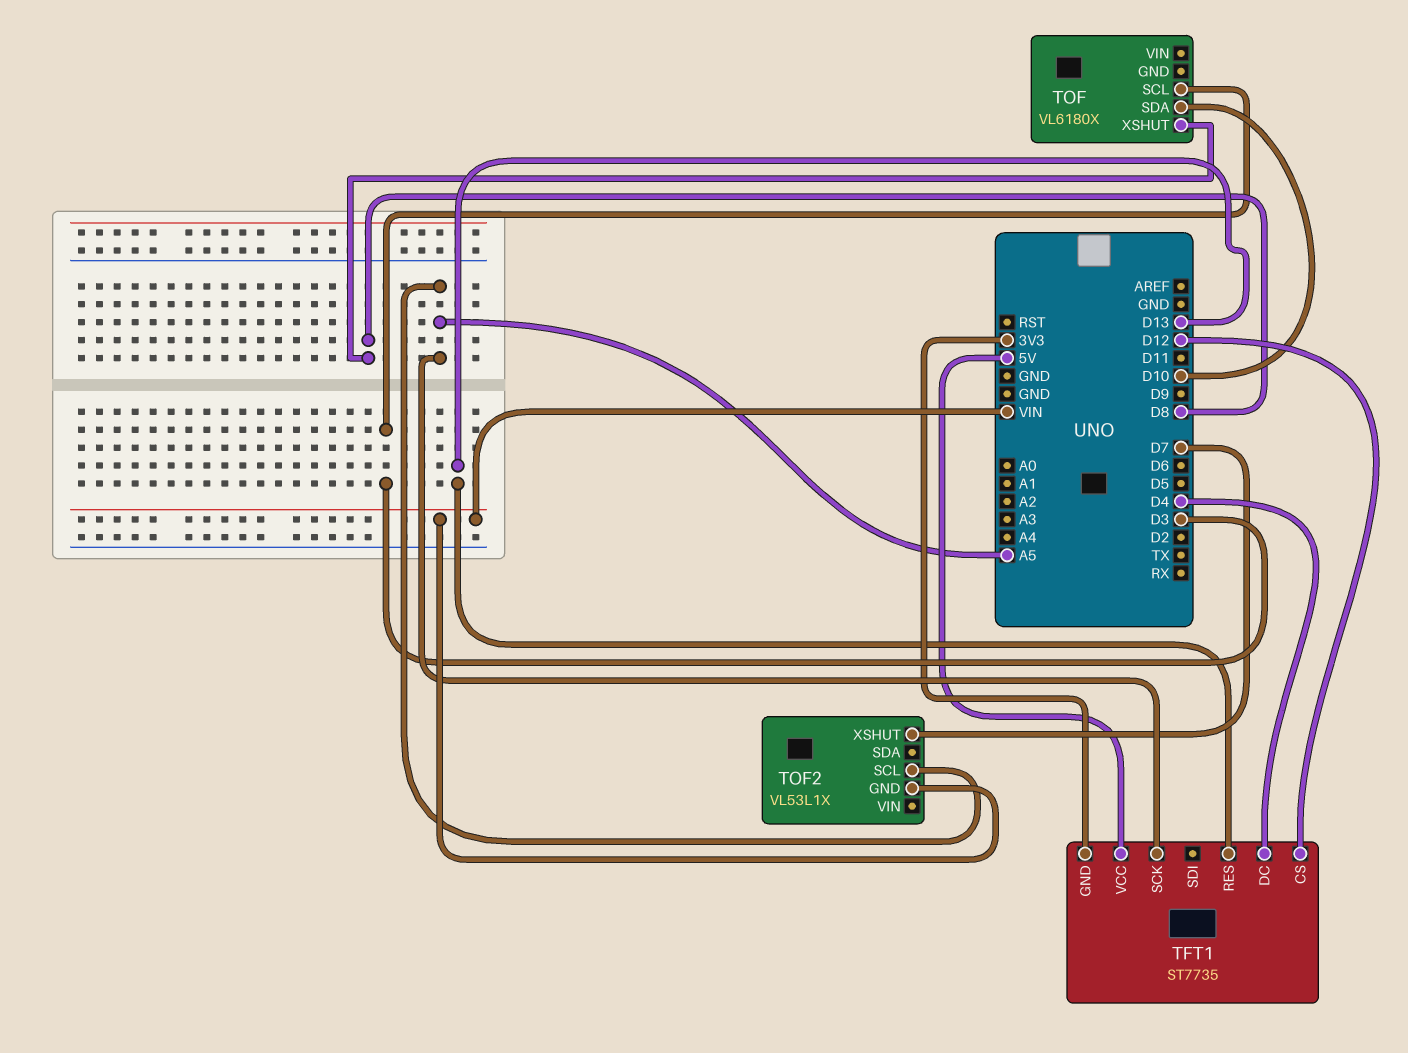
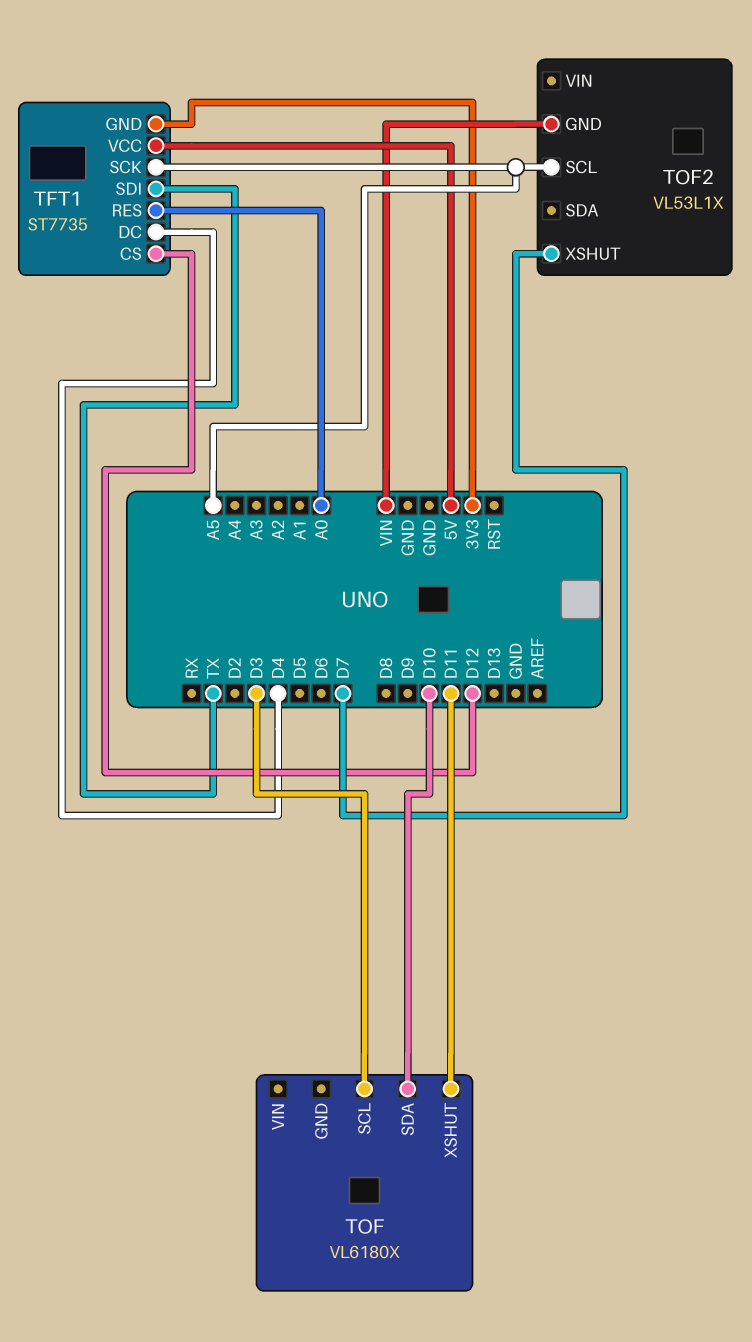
TFT1 pin RES: D13 -> A0
TFT1 pin SDI: none -> TX
TOF pin XSHUT: D8 -> D11

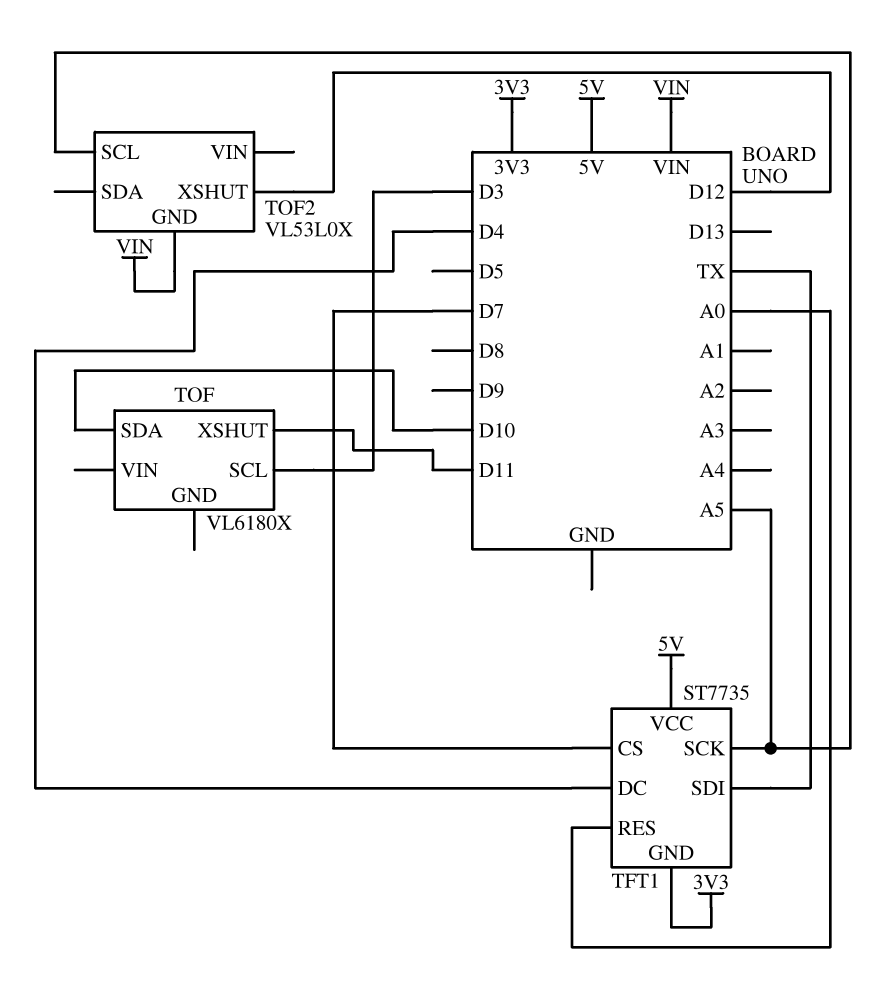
TFT1 pin CS: D12 -> D7
TOF2: VL53L1X -> VL53L0X
TOF2 pin XSHUT: D7 -> D12

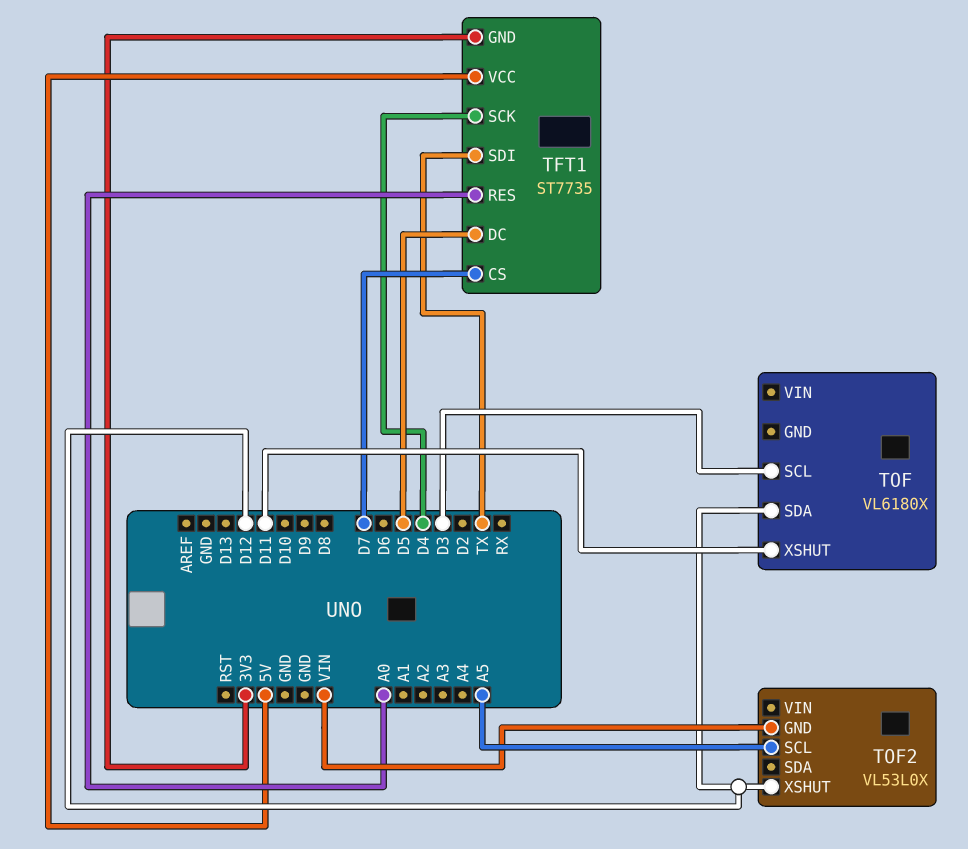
TFT1 pin DC: D4 -> D5
TFT1 pin SCK: A5 -> D4
TOF pin SDA: D10 -> D12

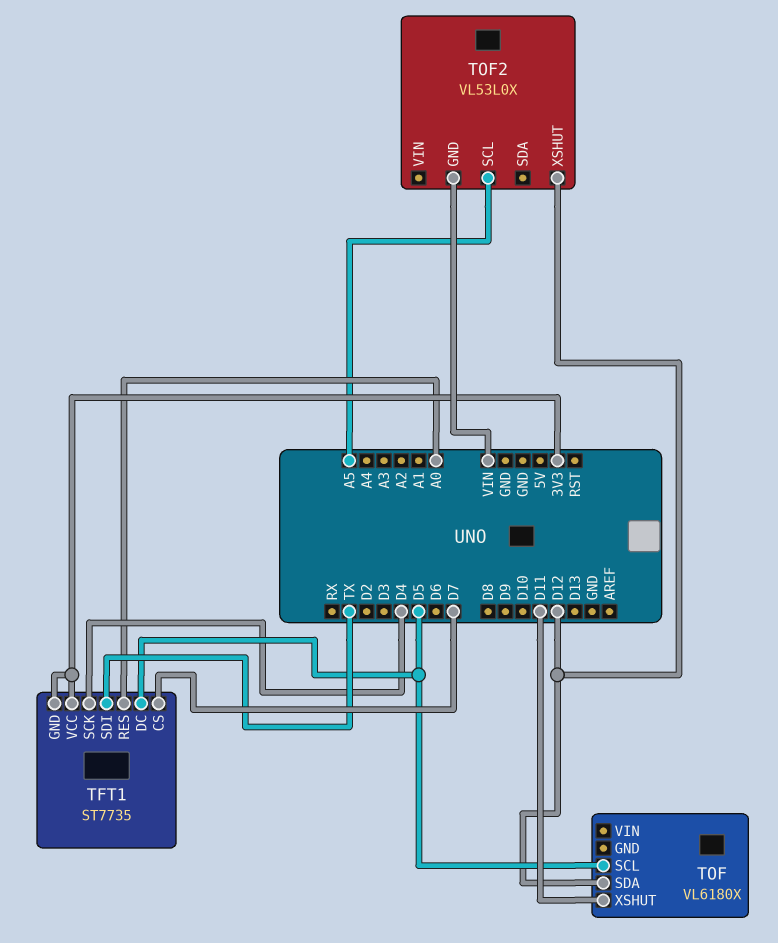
TFT1 pin VCC: 5V -> 3V3
TOF pin SCL: D3 -> D5

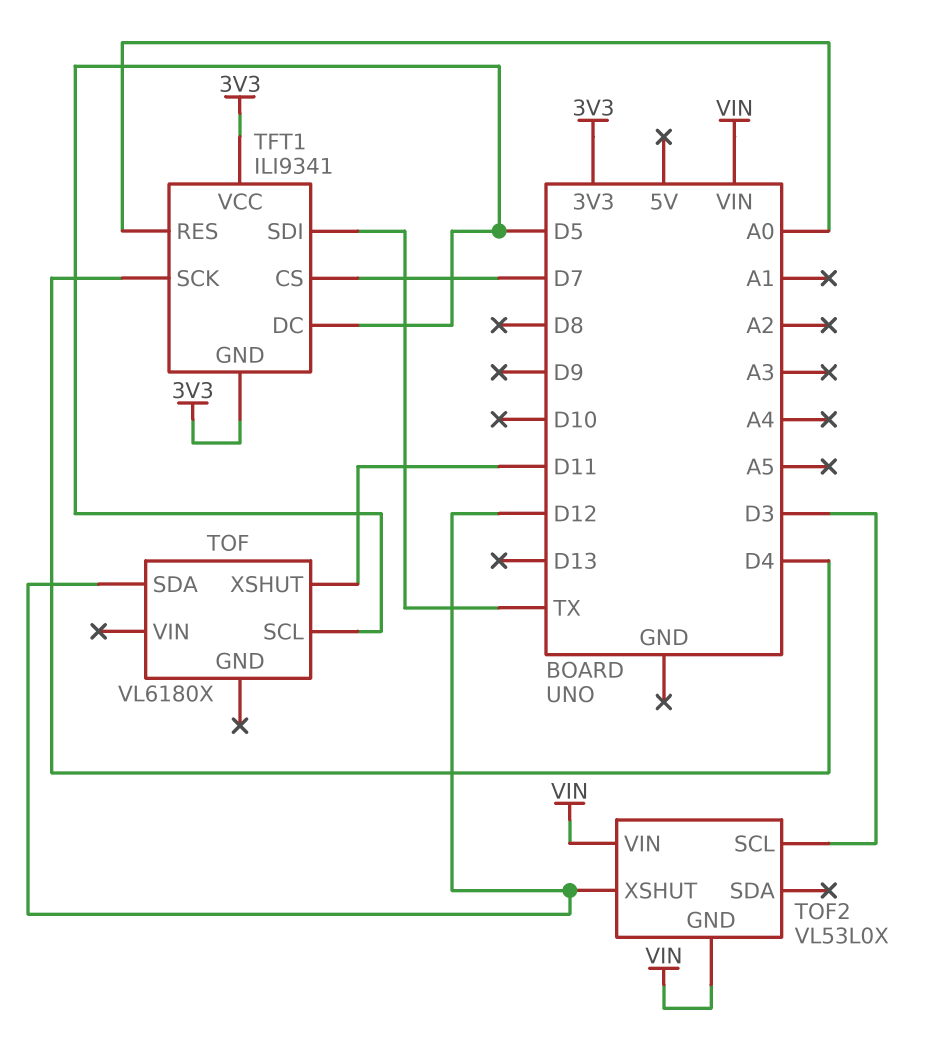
TFT1: ST7735 -> ILI9341
TOF2 pin SCL: A5 -> D3
TOF2 pin VIN: none -> VIN

